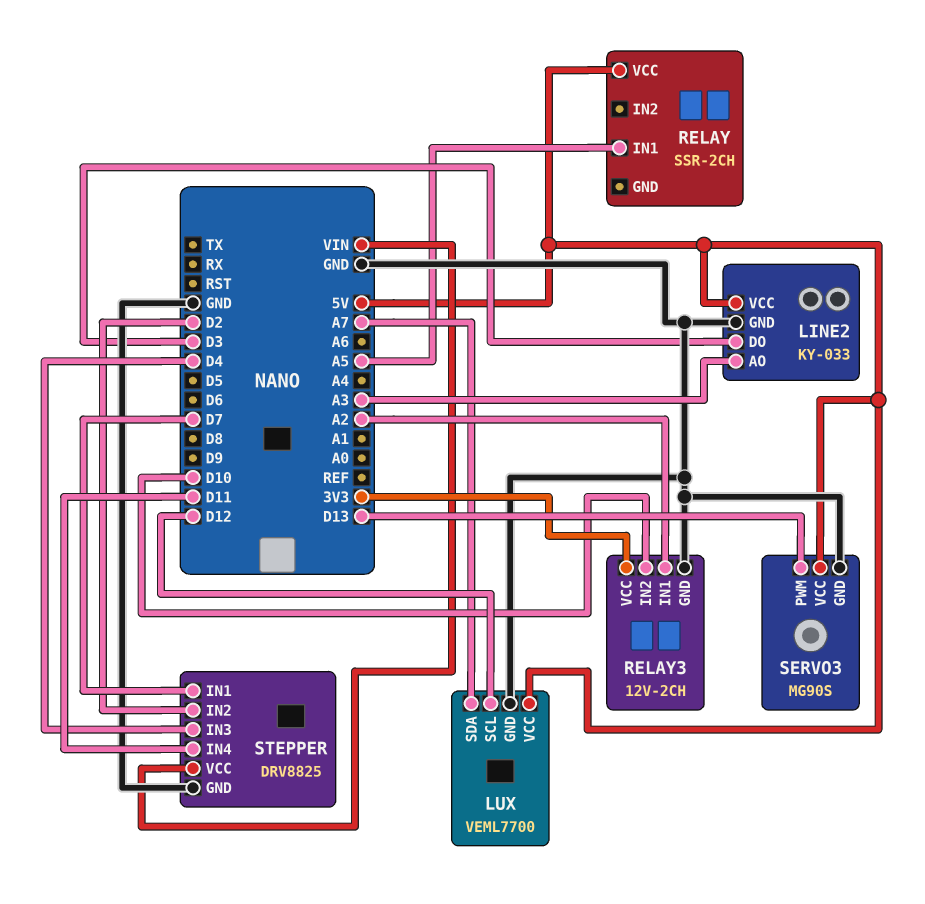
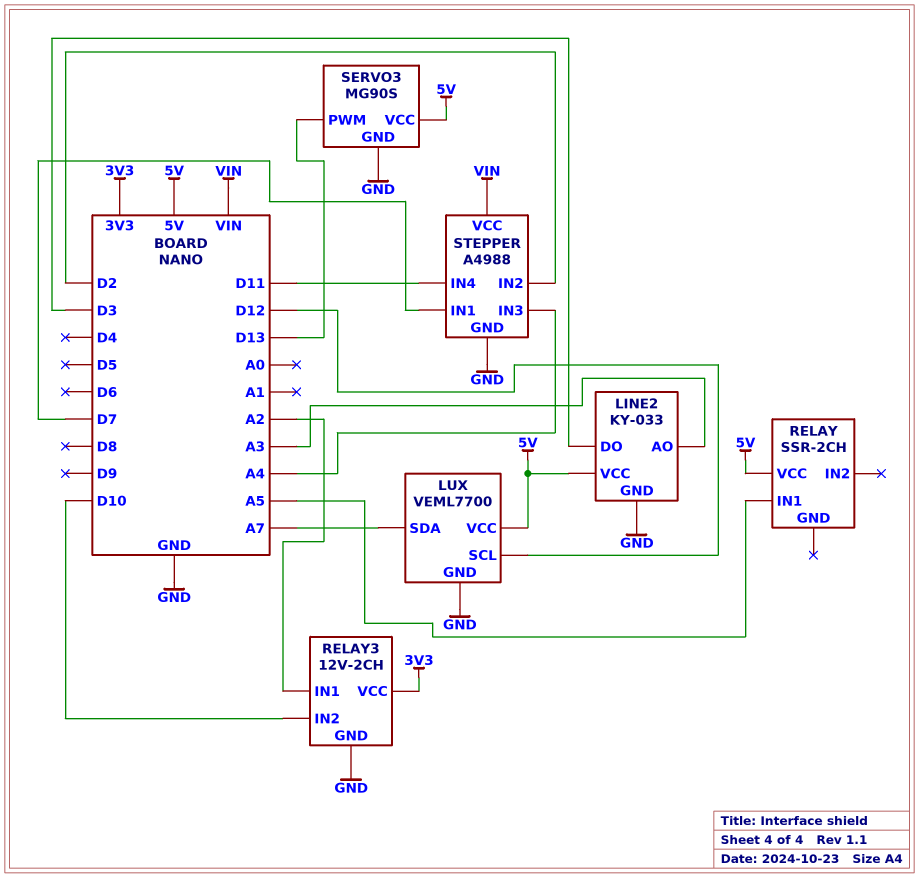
STEPPER: DRV8825 -> A4988
STEPPER pin IN3: D4 -> A4

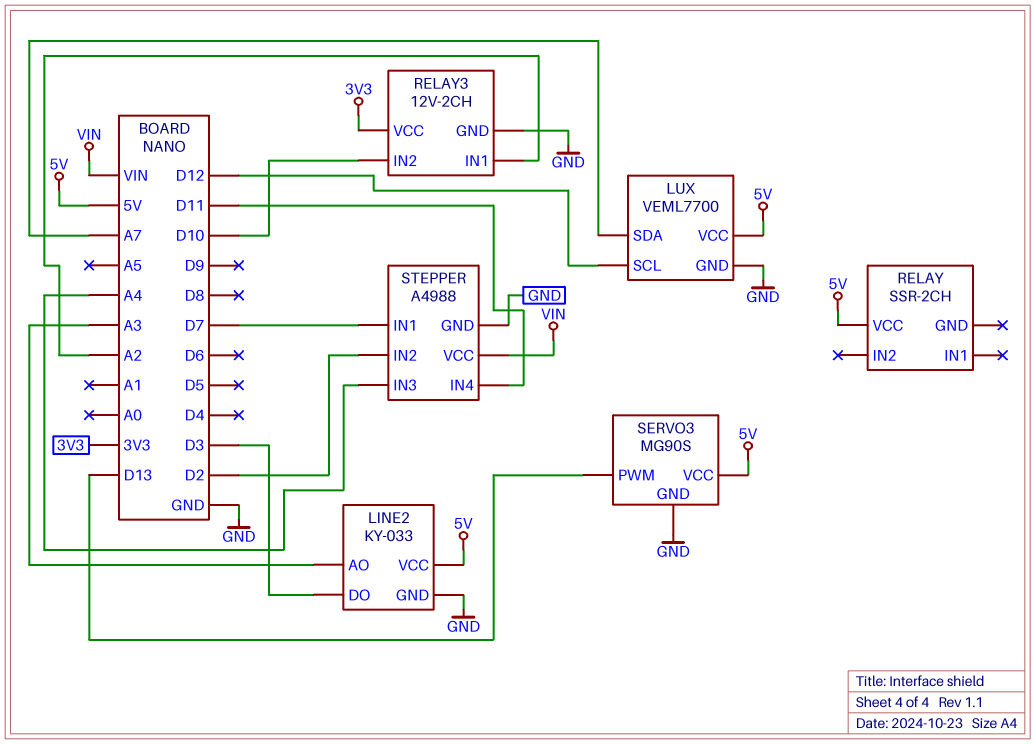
RELAY pin IN1: A5 -> none

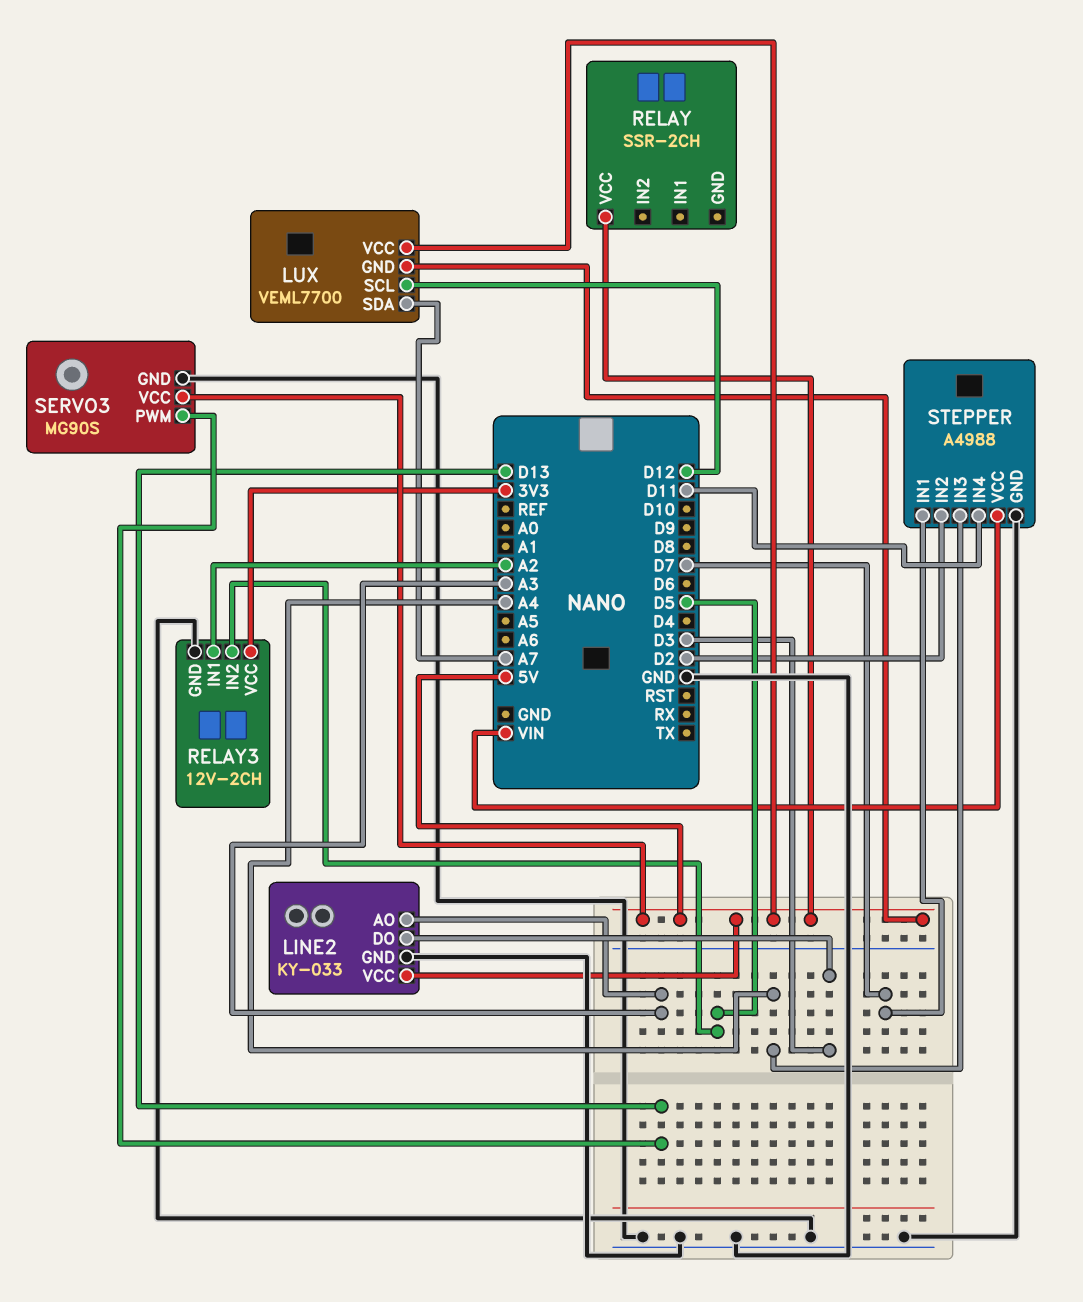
LUX pin GND: GND -> 5V
RELAY3 pin IN2: D10 -> D5

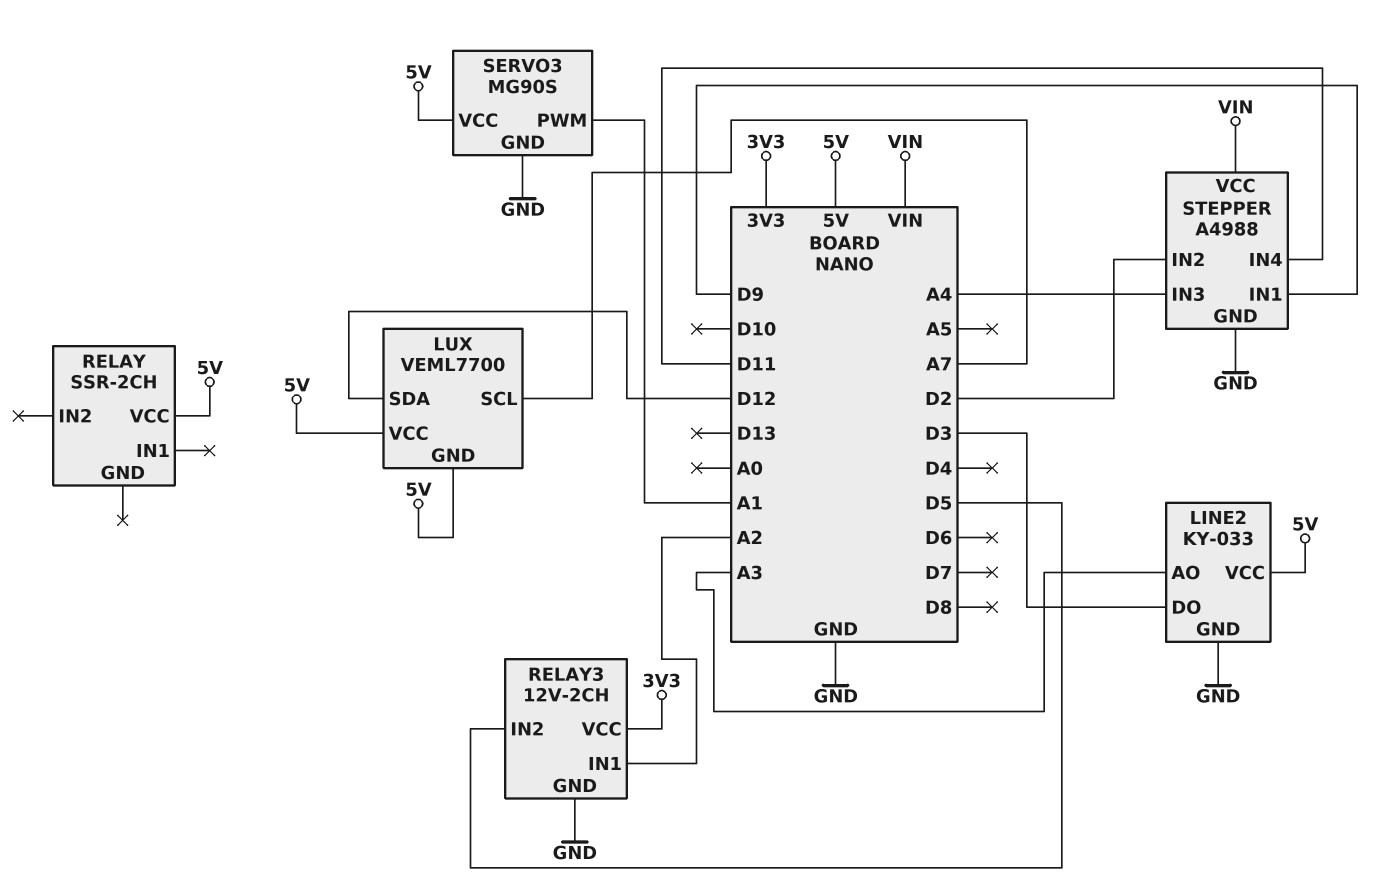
LUX pin SCL: D12 -> A7
LUX pin SDA: A7 -> D12
SERVO3 pin PWM: D13 -> A1
STEPPER pin IN1: D7 -> D9

